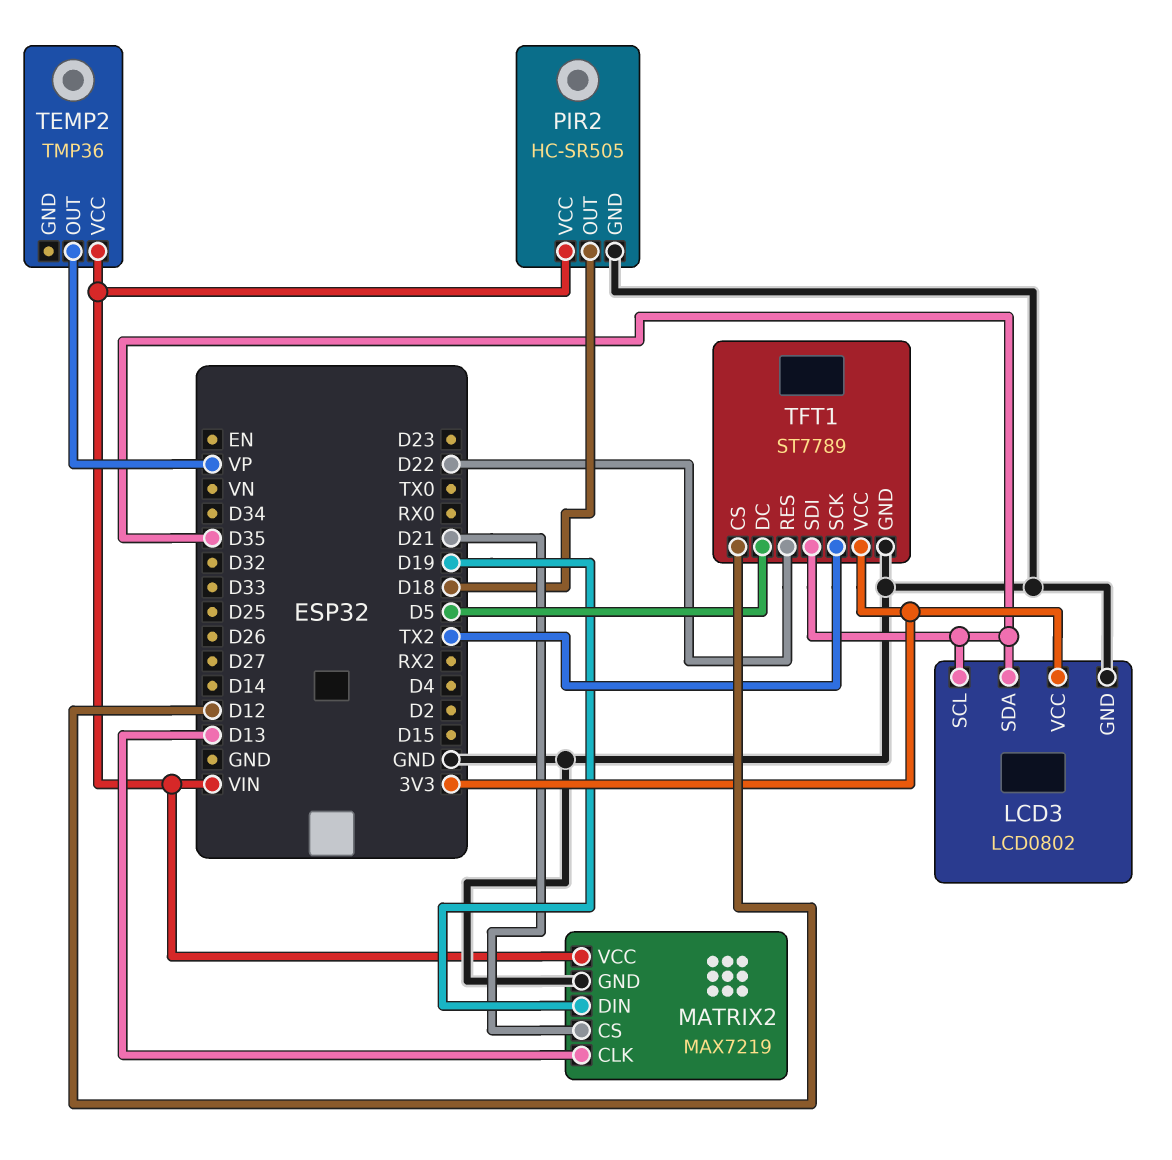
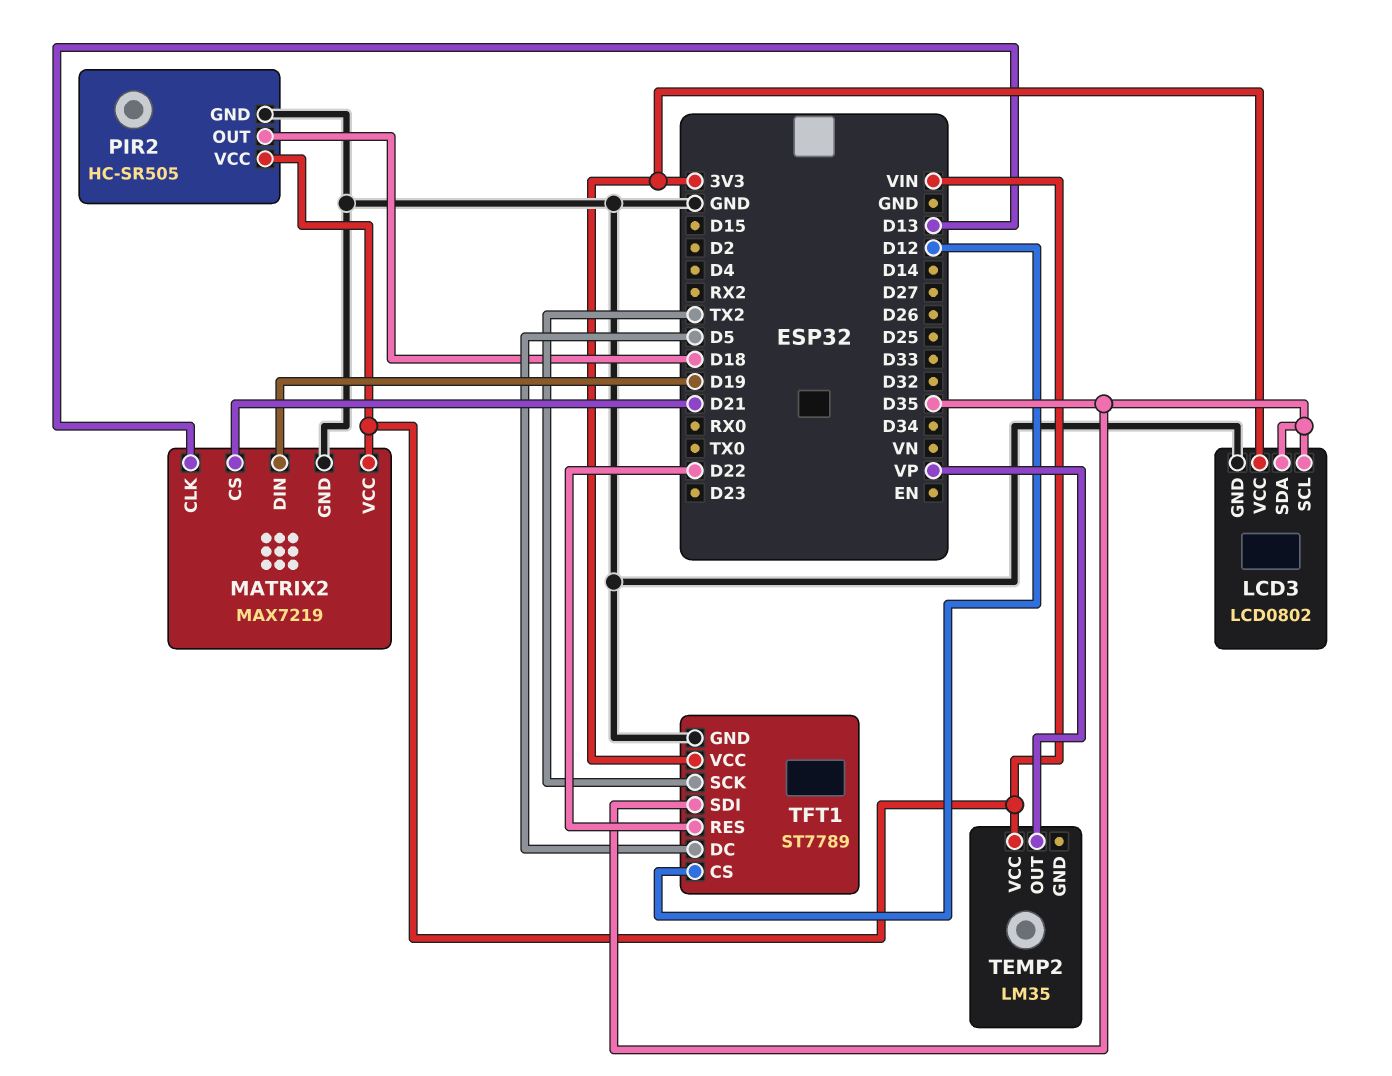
TEMP2: TMP36 -> LM35

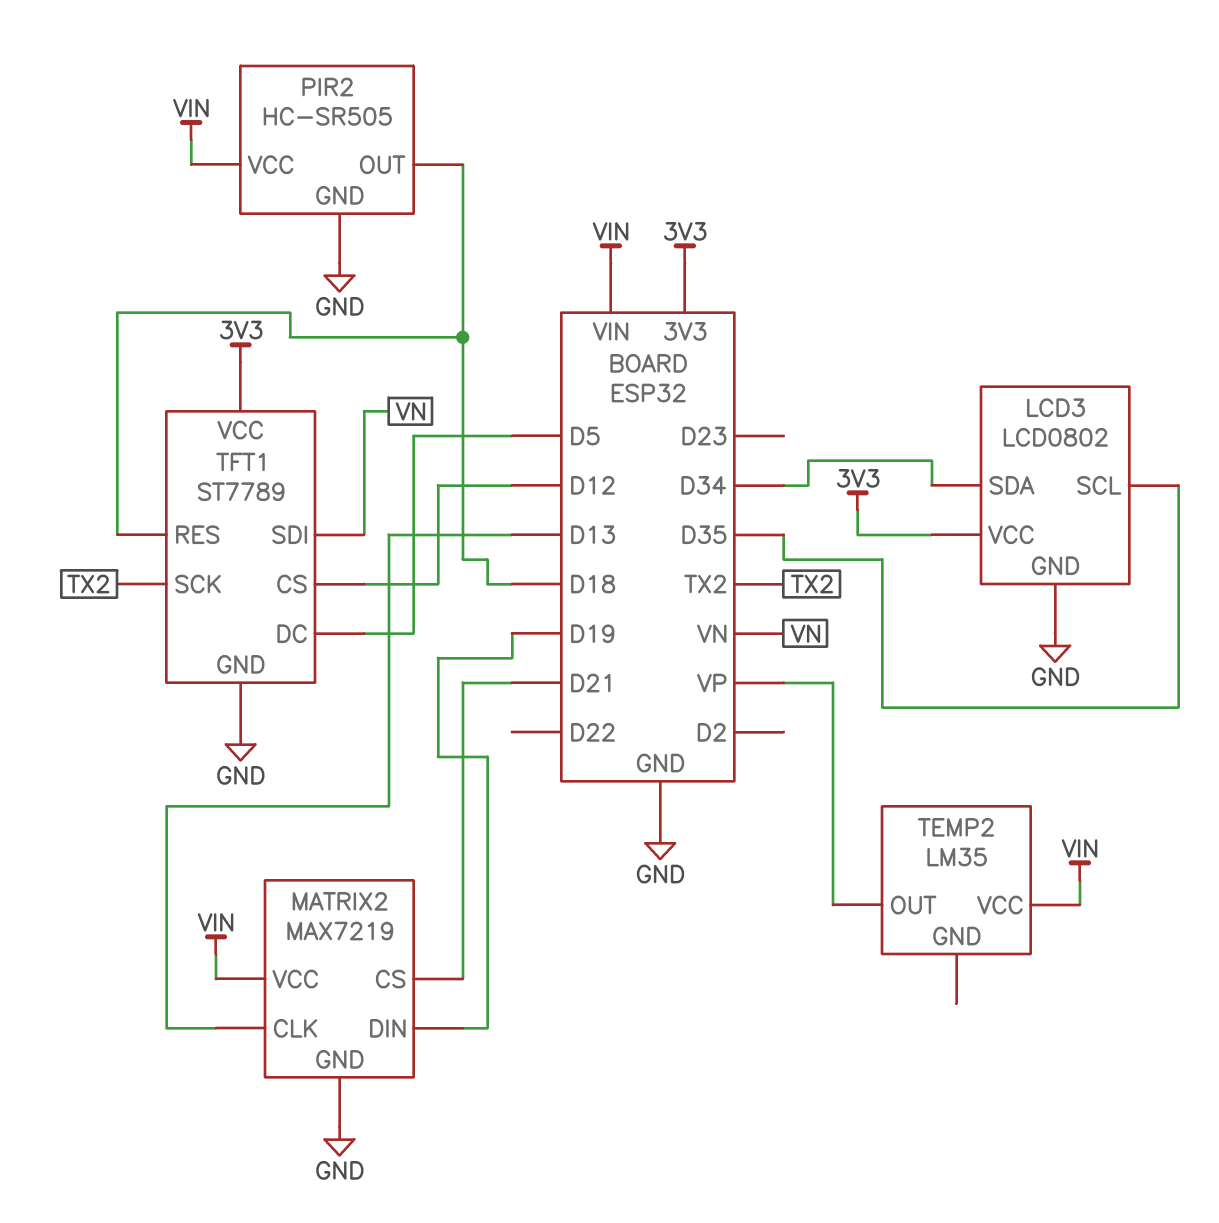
LCD3 pin SDA: D35 -> D34
TFT1 pin RES: D22 -> D18
TFT1 pin SDI: D35 -> VN

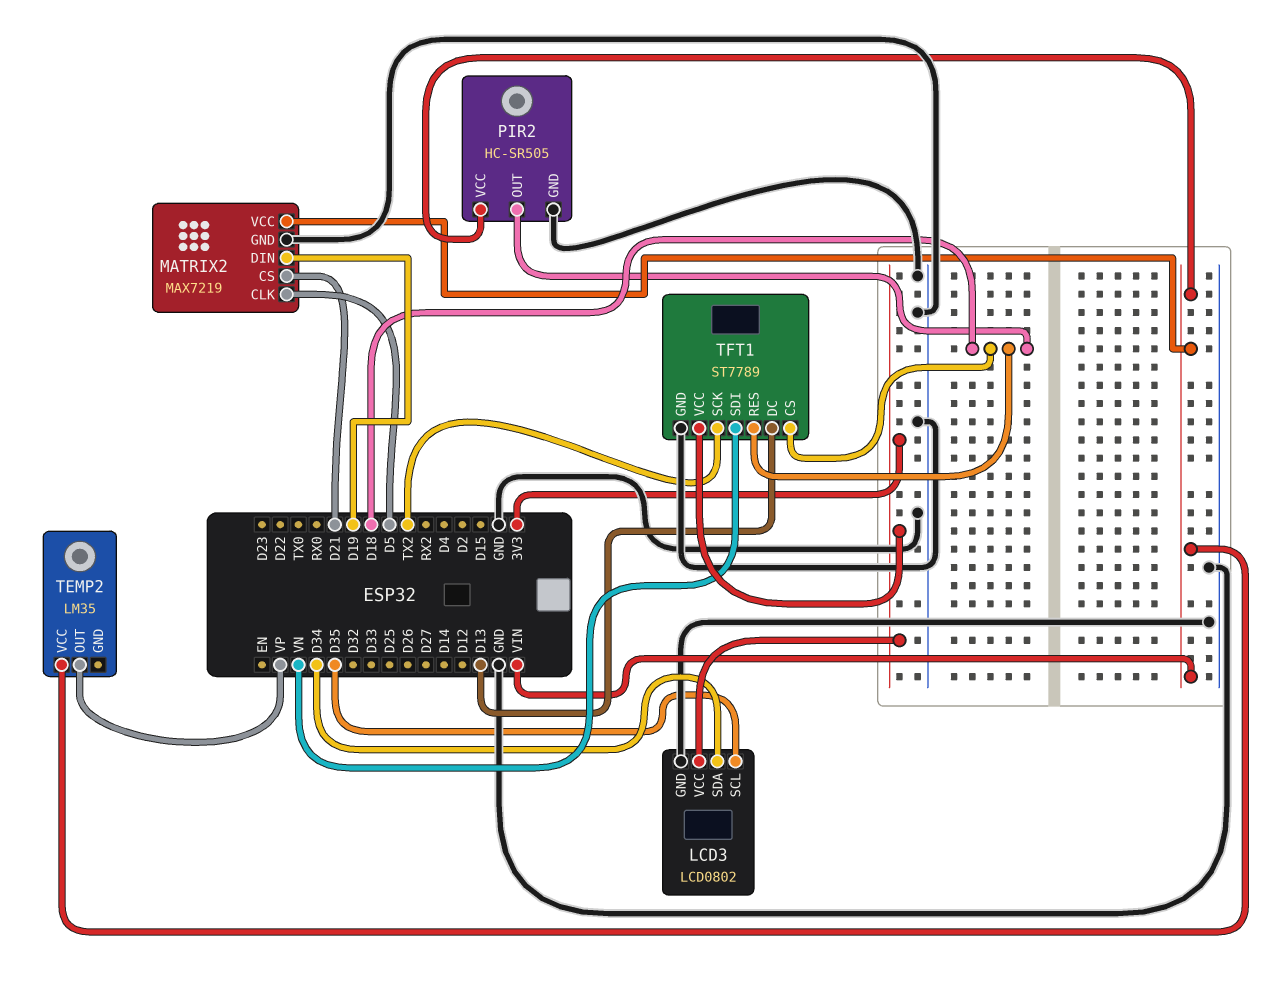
MATRIX2 pin CLK: D13 -> D5
TFT1 pin CS: D12 -> D18
TFT1 pin DC: D5 -> D13

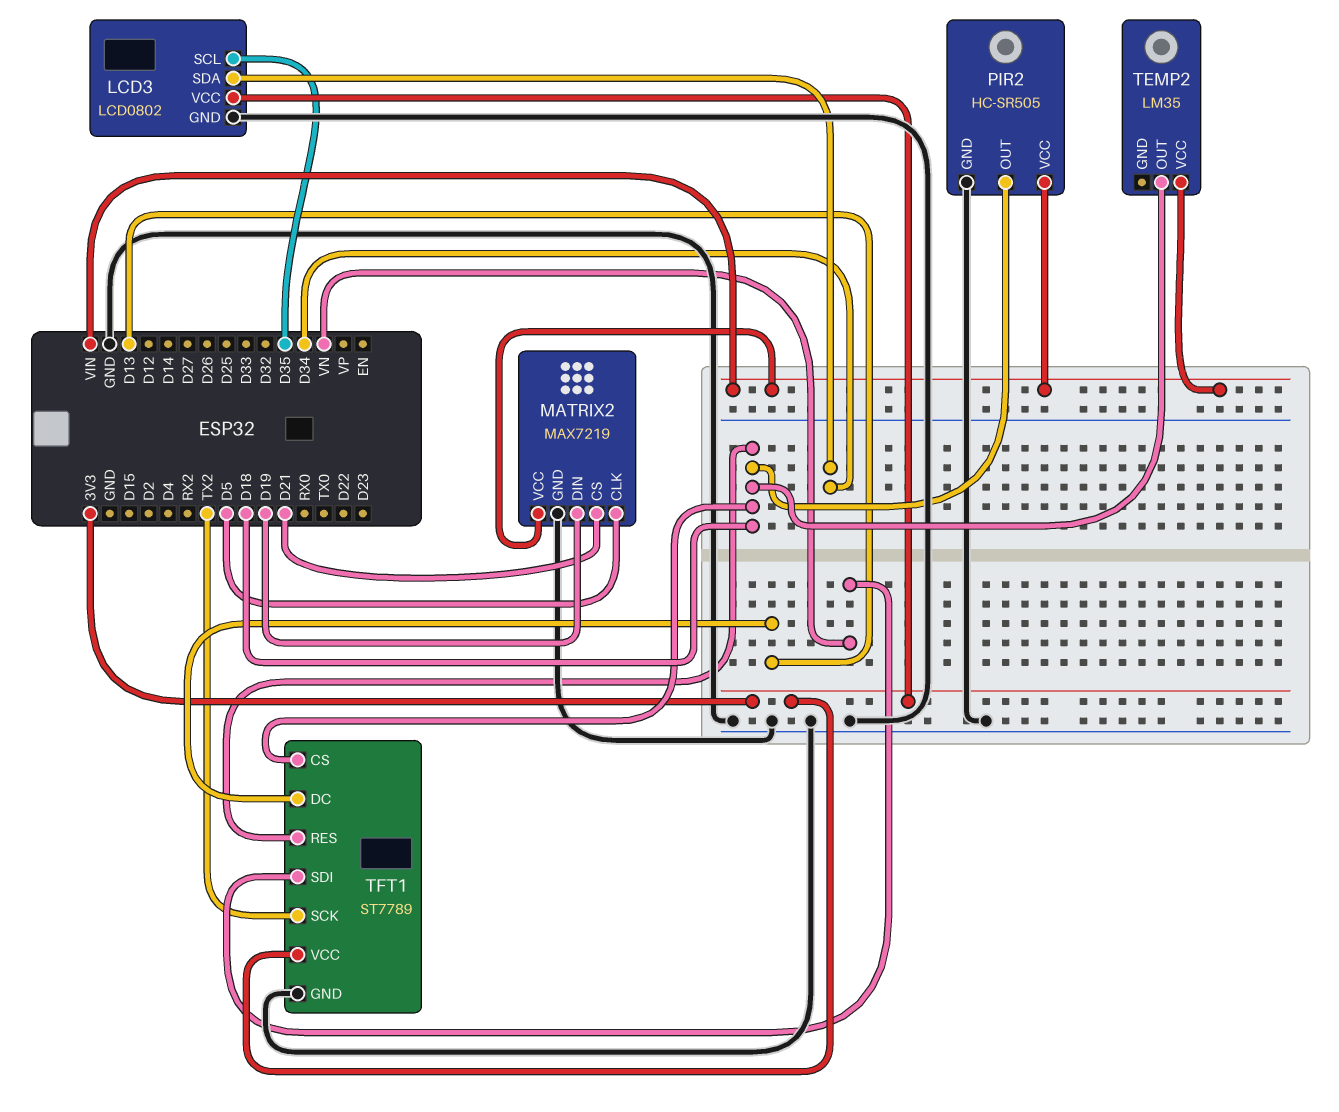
TEMP2 pin OUT: VP -> D18

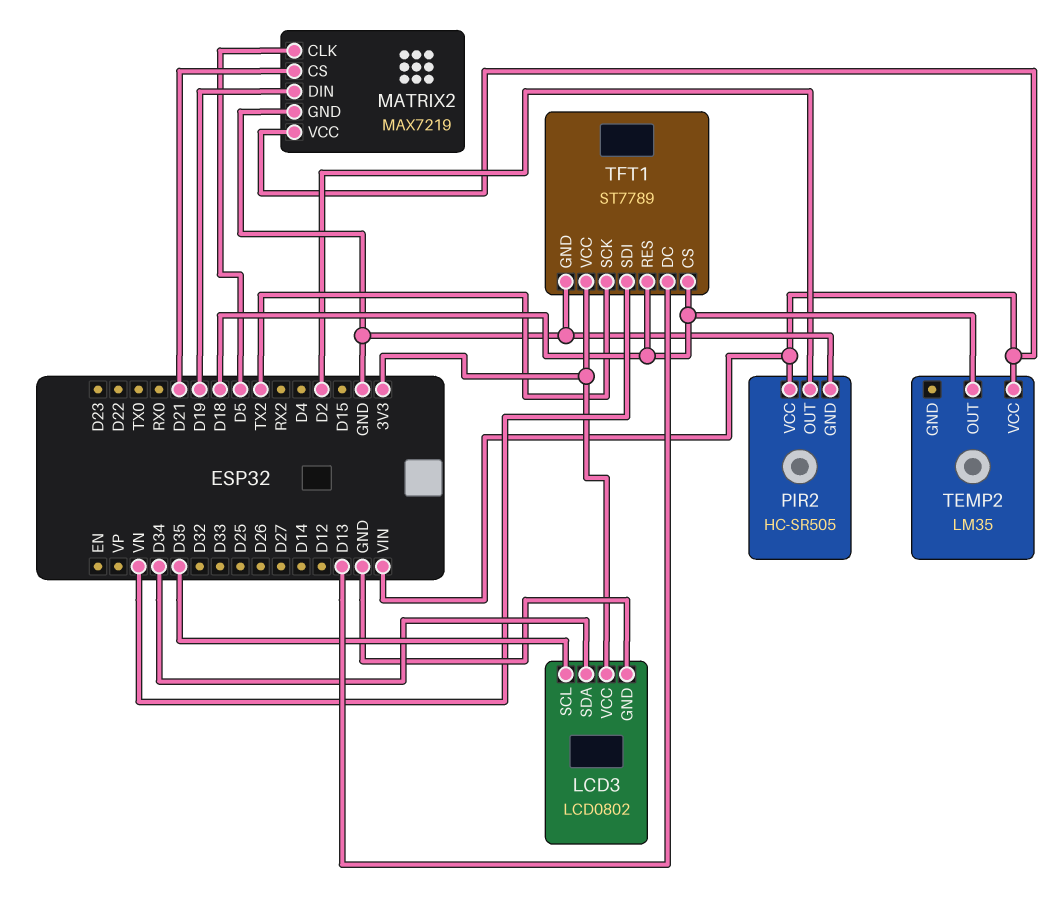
PIR2 pin OUT: D18 -> D2

